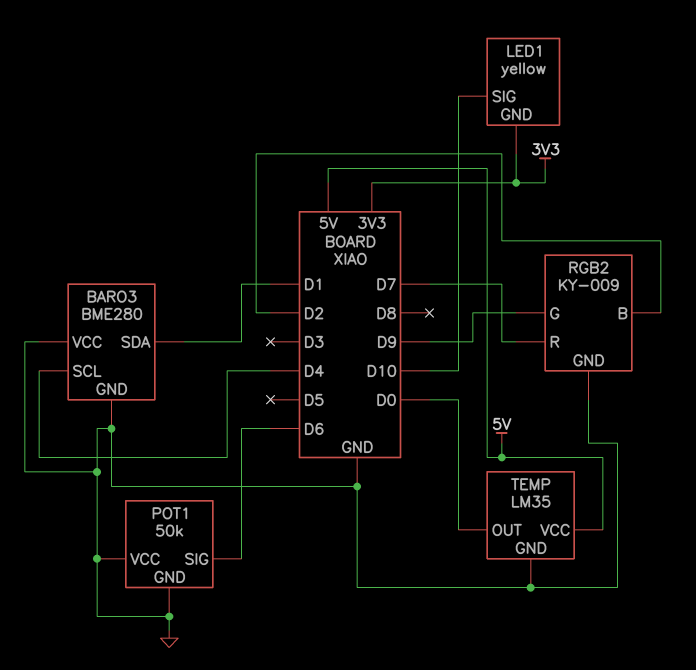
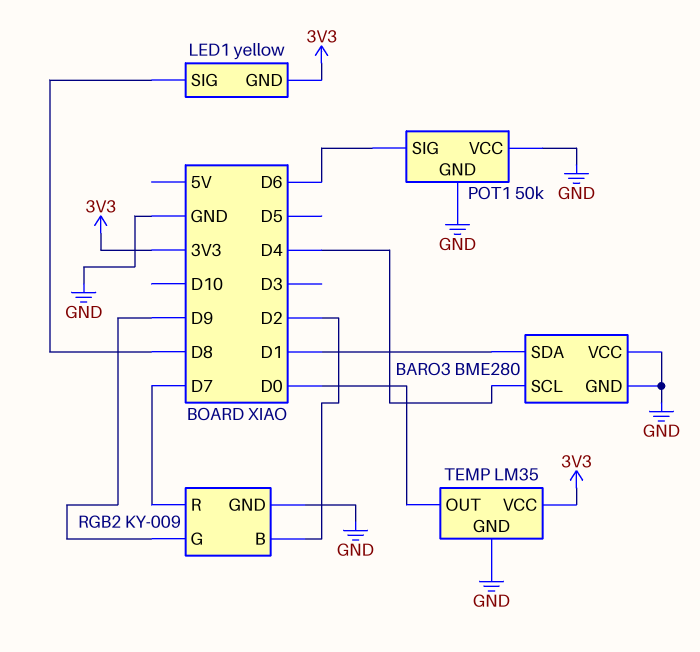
LED1 pin SIG: D10 -> D8
TEMP pin VCC: 5V -> 3V3

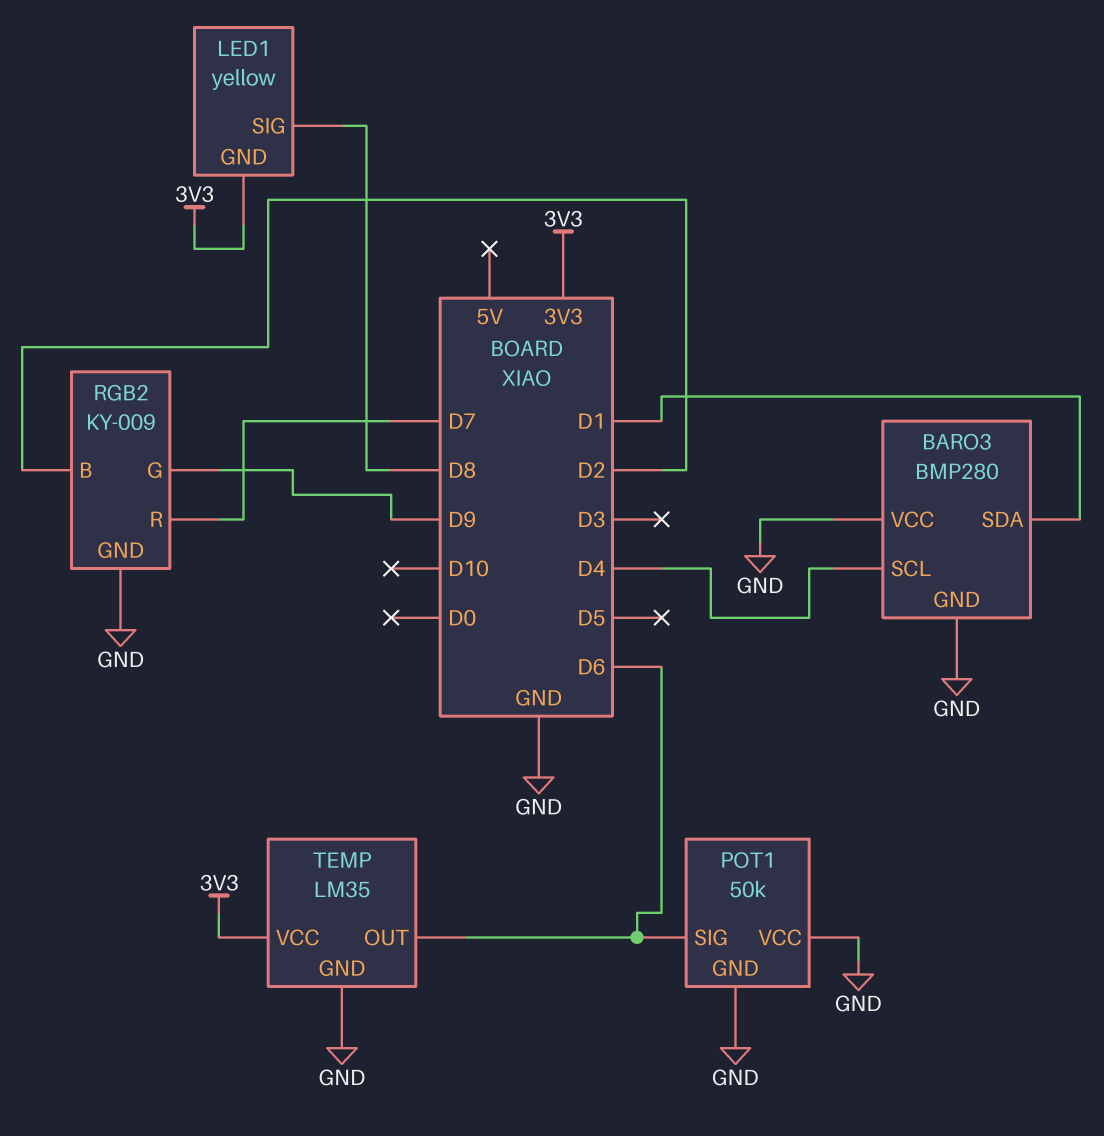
BARO3: BME280 -> BMP280
TEMP pin OUT: D0 -> D6

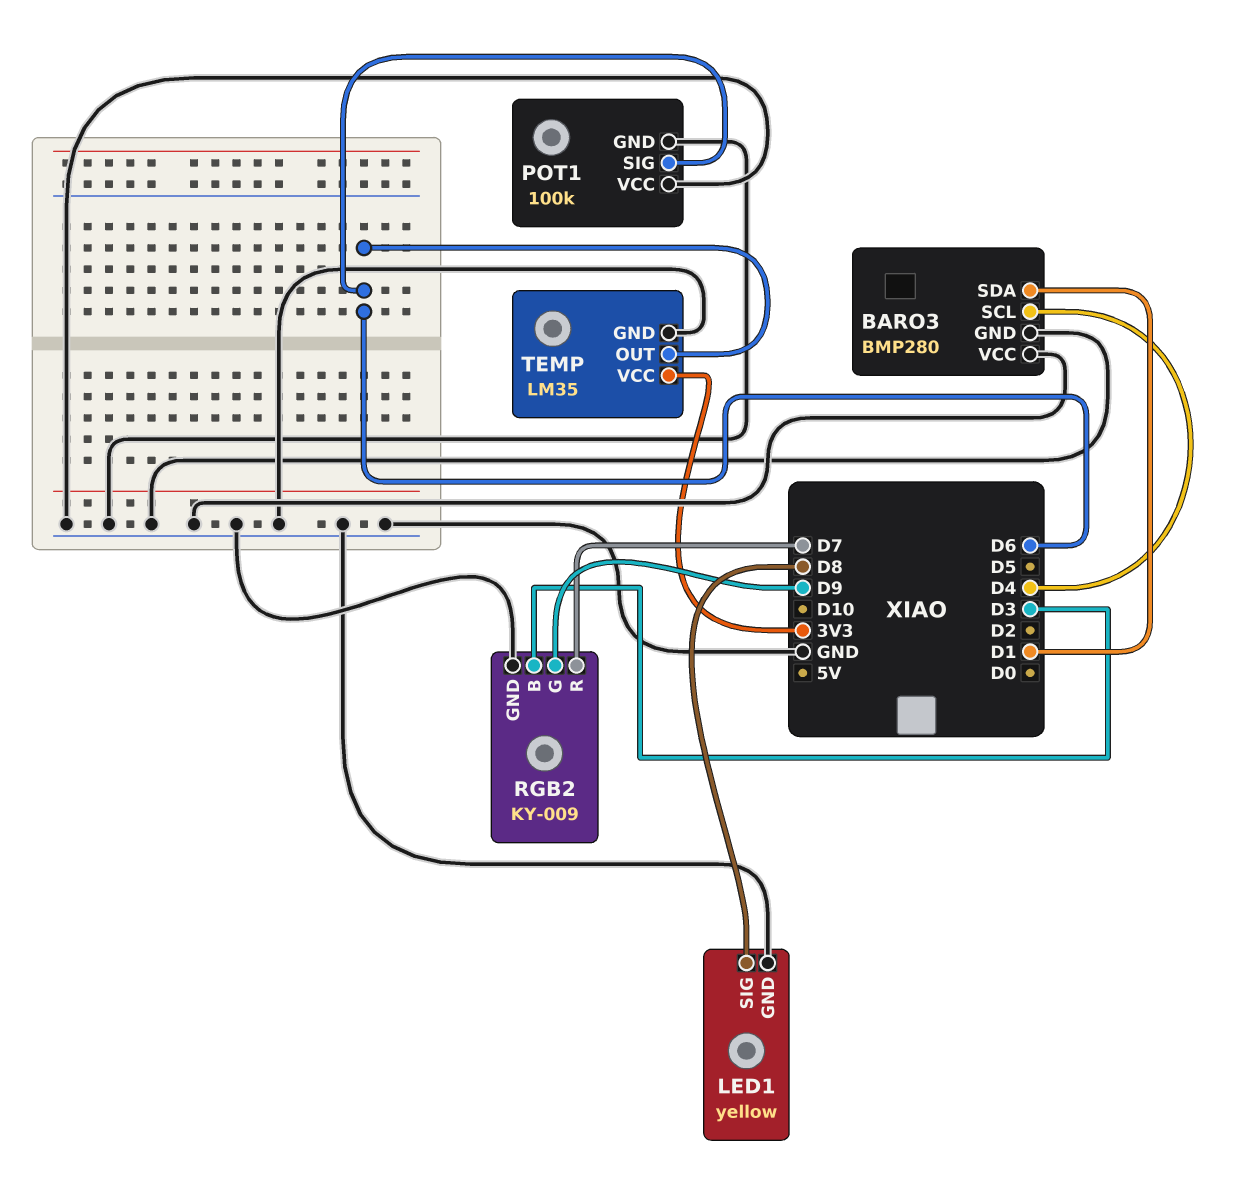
LED1 pin GND: 3V3 -> GND
POT1: 50k -> 100k
RGB2 pin B: D2 -> D3

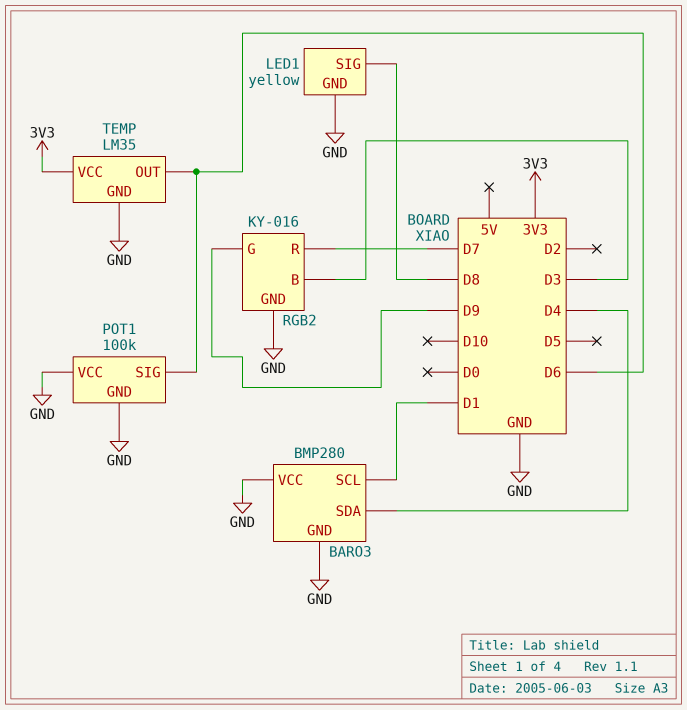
BARO3 pin SCL: D4 -> D1
BARO3 pin SDA: D1 -> D4
RGB2: KY-009 -> KY-016

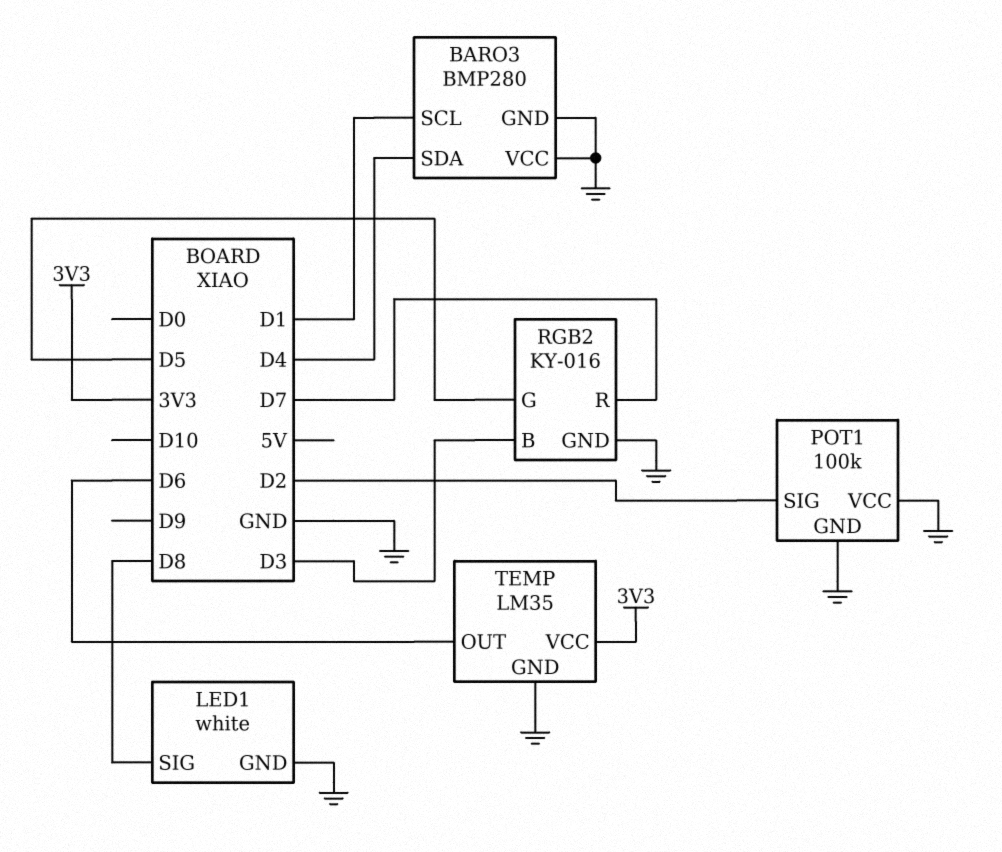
LED1: yellow -> white
POT1 pin SIG: D6 -> D2
RGB2 pin G: D9 -> D5

